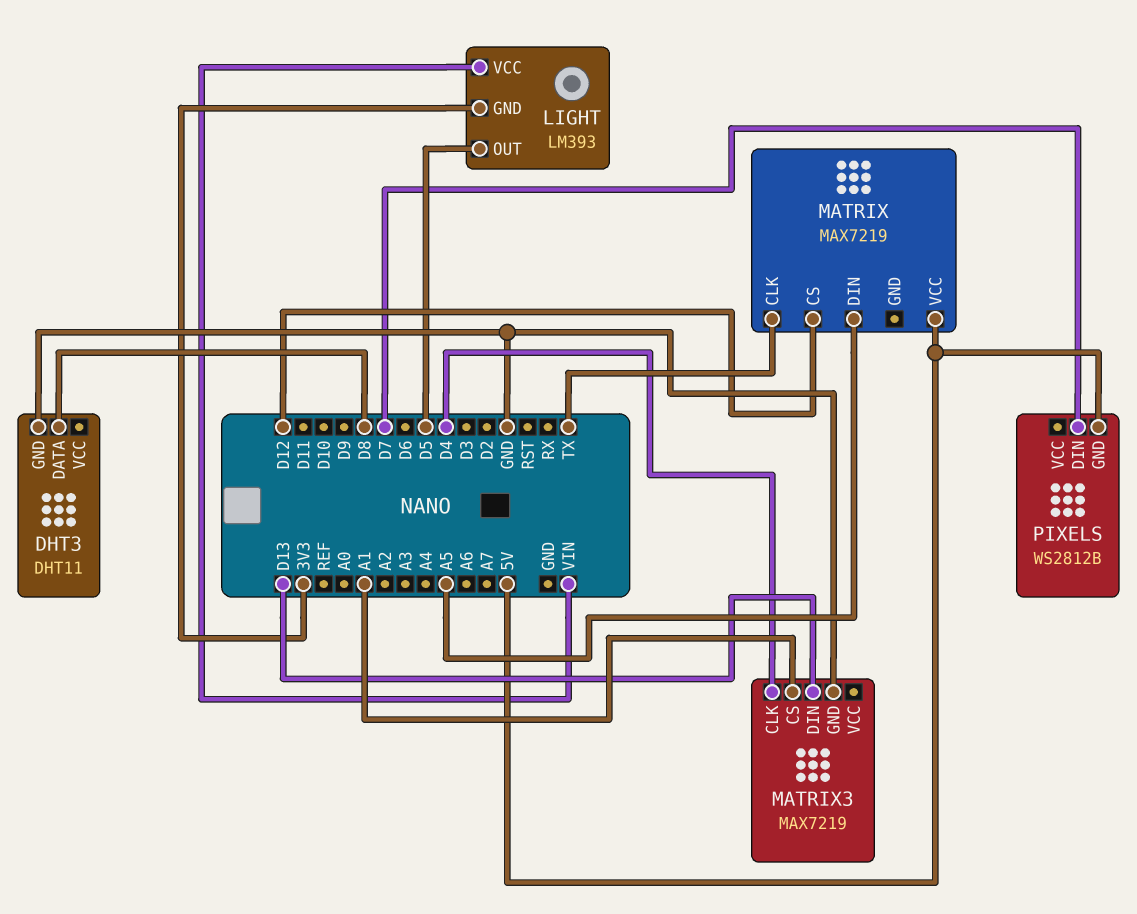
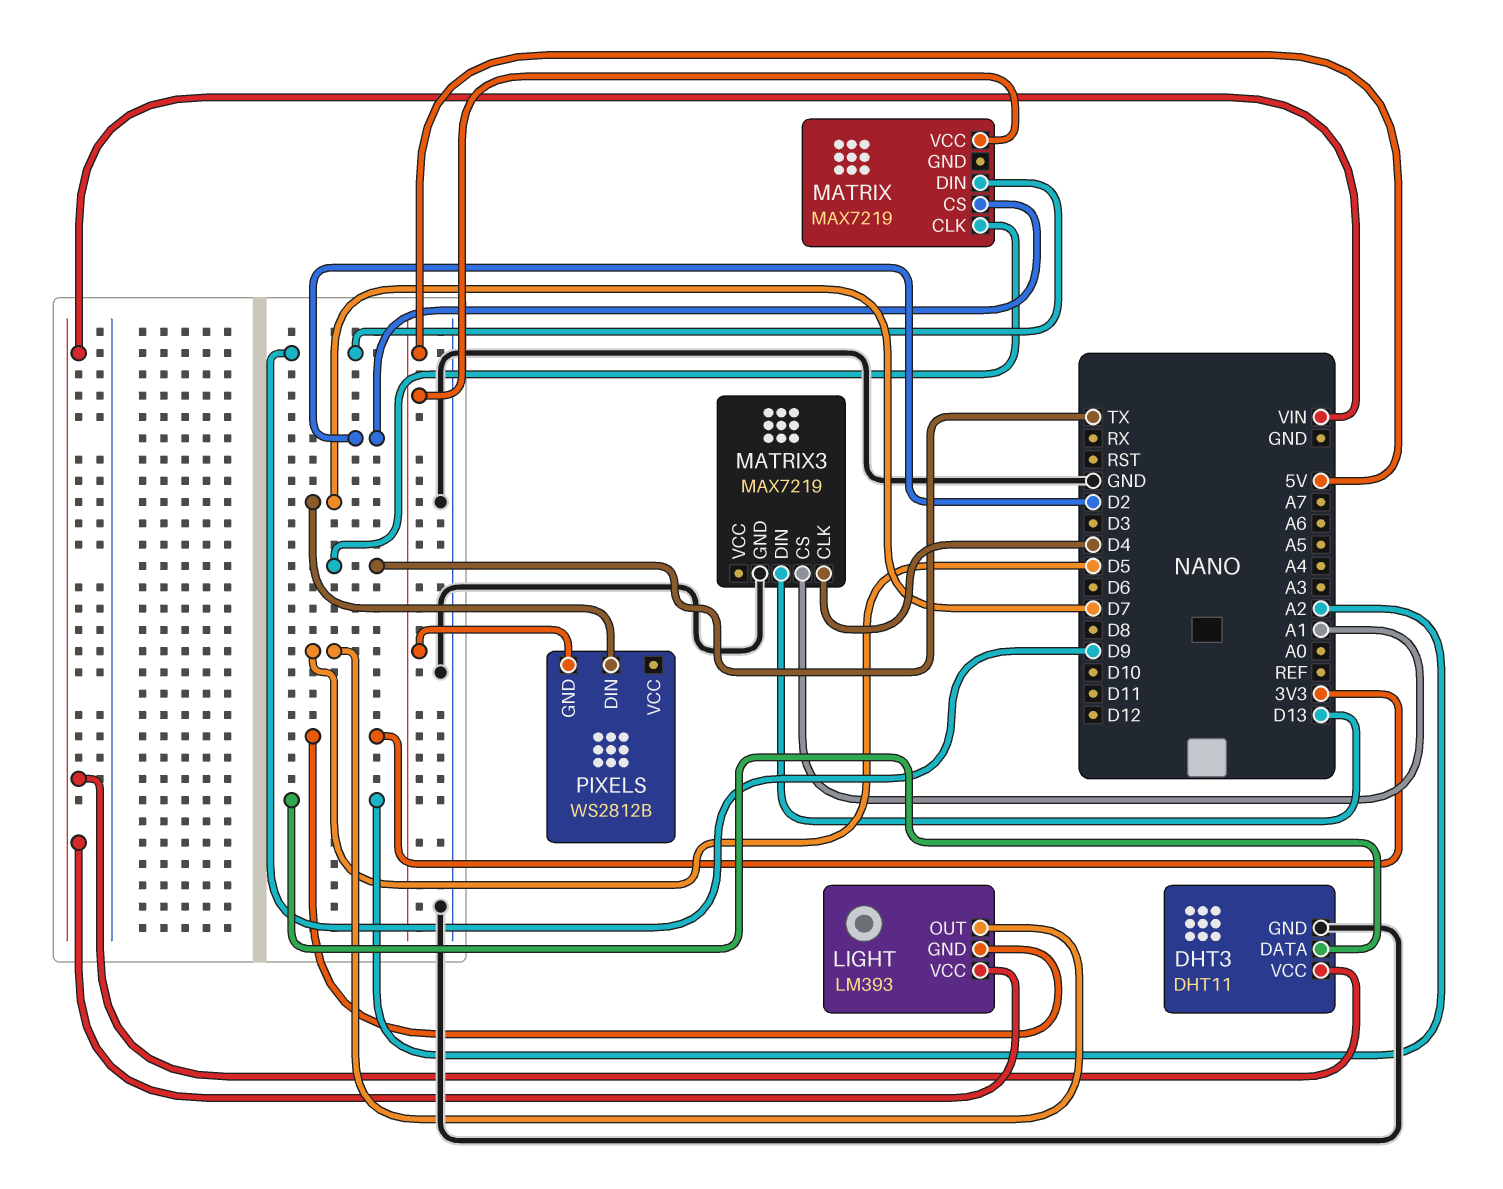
DHT3 pin DATA: D8 -> A2
DHT3 pin VCC: none -> VIN
MATRIX pin CS: D12 -> D2
MATRIX pin DIN: A5 -> D9

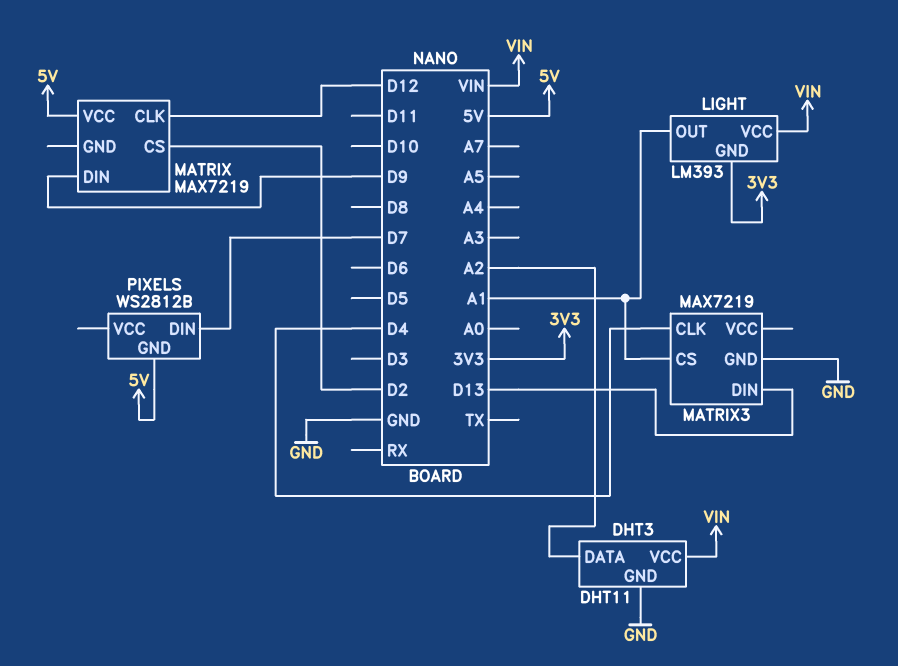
LIGHT pin OUT: D5 -> A1
MATRIX pin CLK: TX -> D12

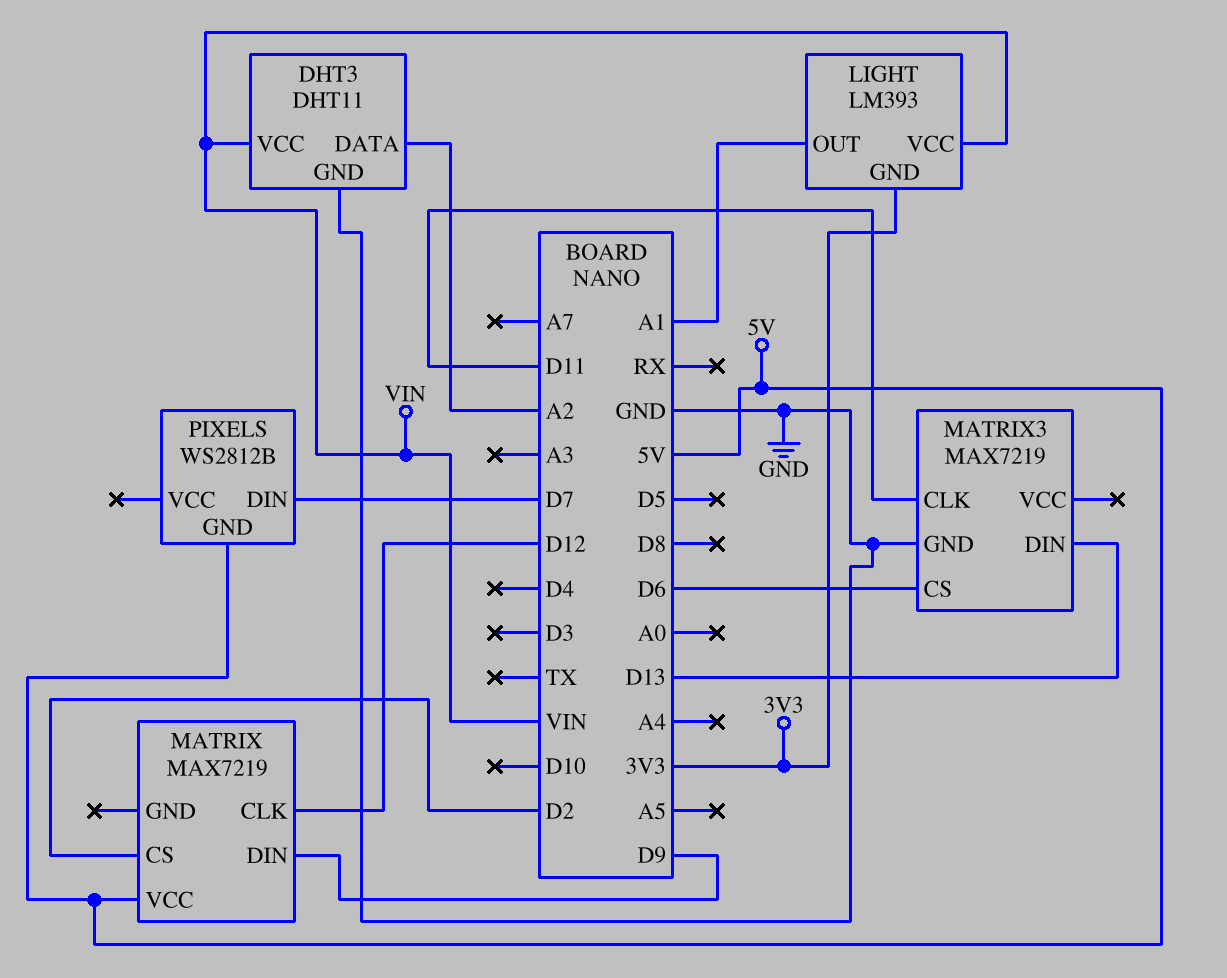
MATRIX3 pin CLK: D4 -> D11
MATRIX3 pin CS: A1 -> D6

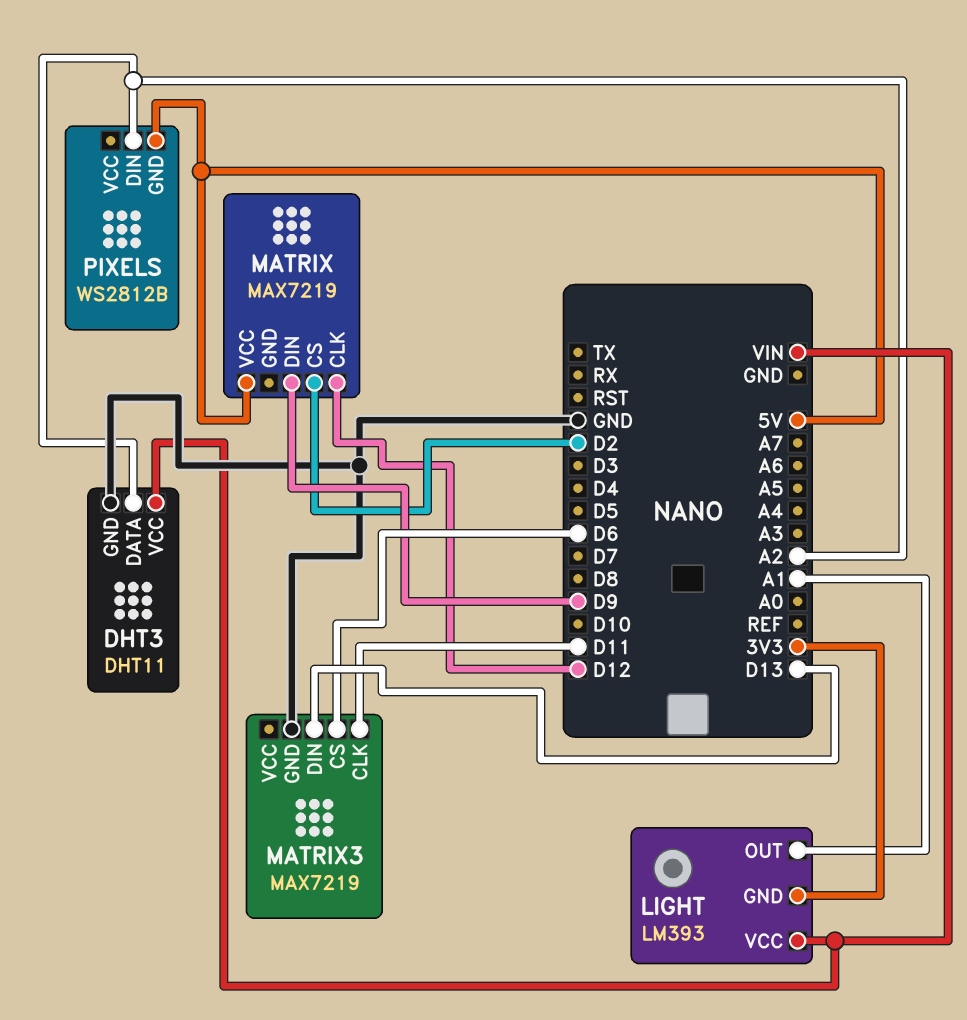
PIXELS pin DIN: D7 -> A2

